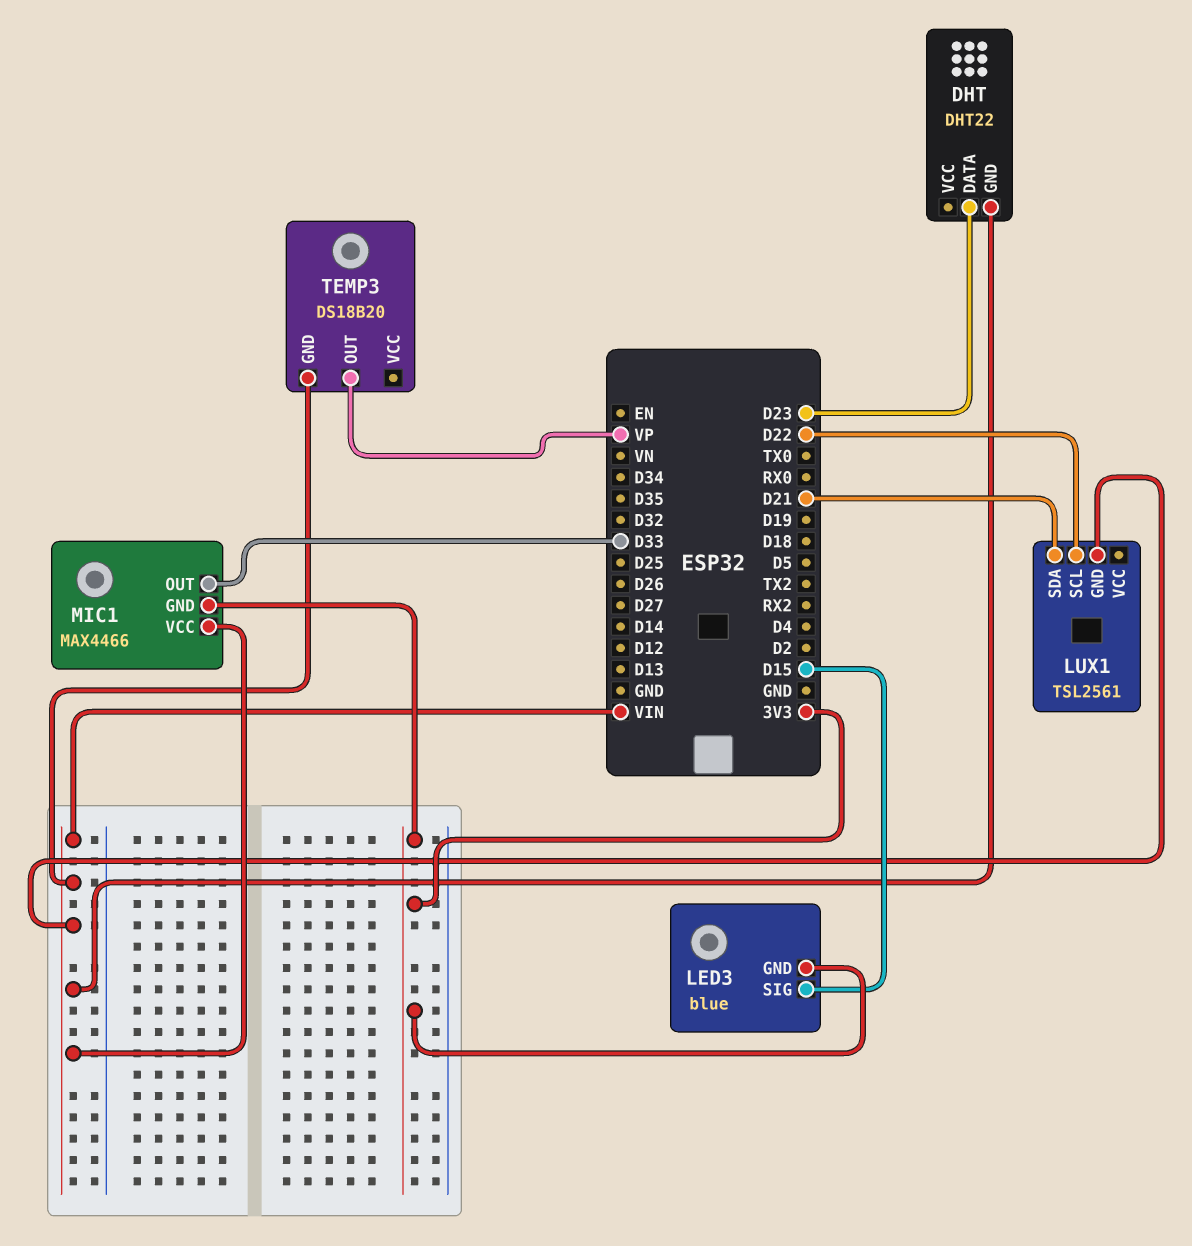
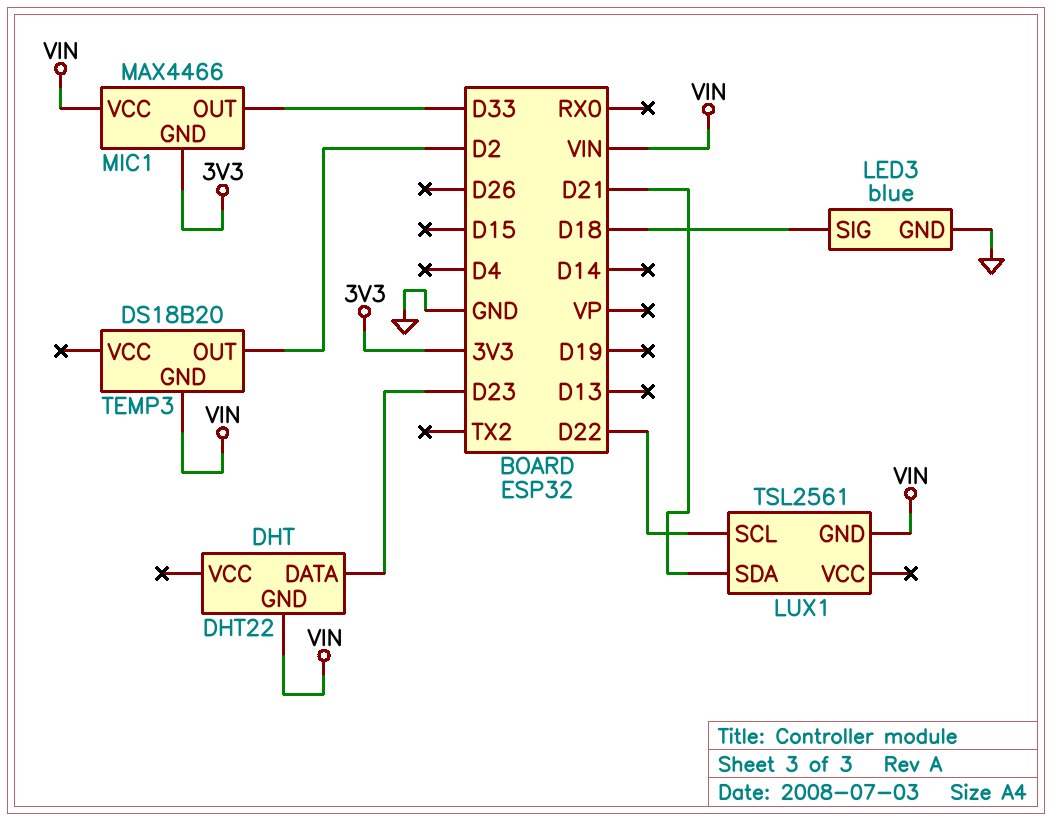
LED3 pin GND: 3V3 -> GND
LED3 pin SIG: D15 -> D18
TEMP3 pin OUT: VP -> D2

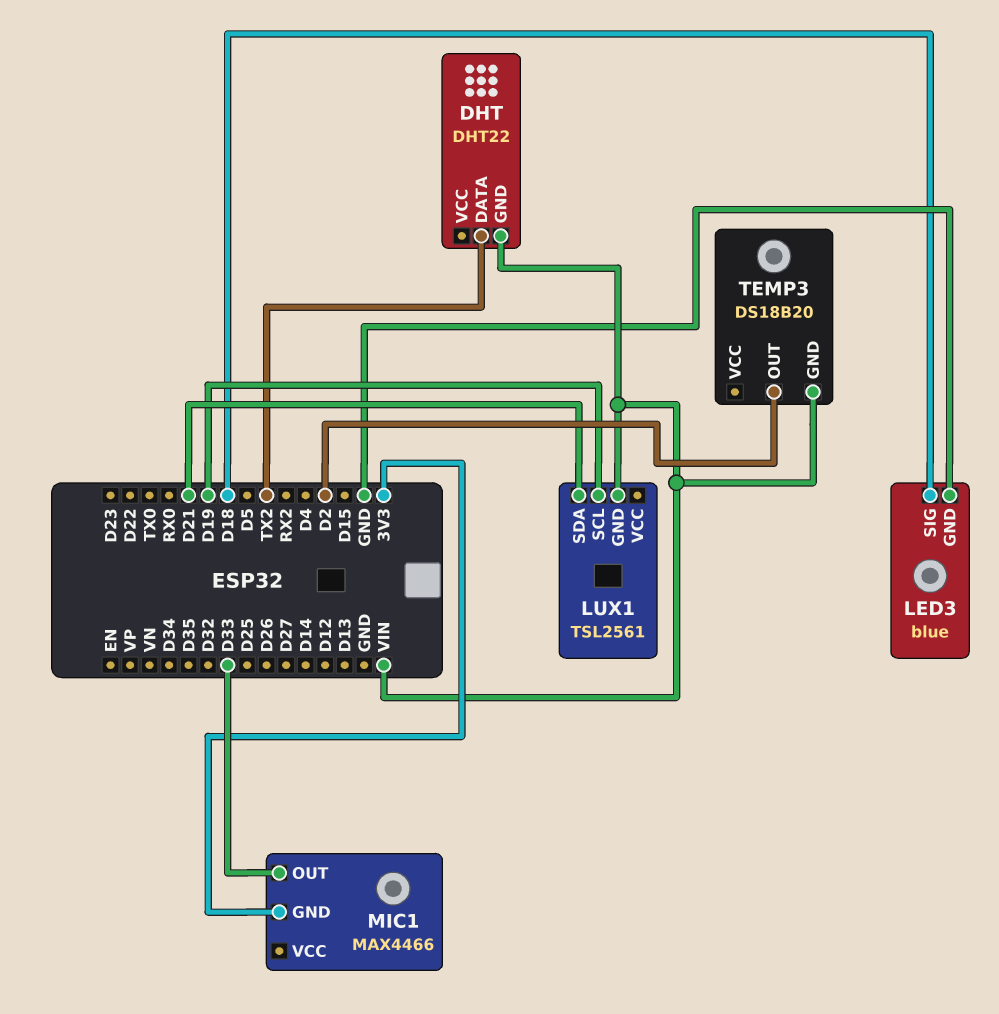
DHT pin DATA: D23 -> TX2
LUX1 pin SCL: D22 -> D19
MIC1 pin VCC: VIN -> none

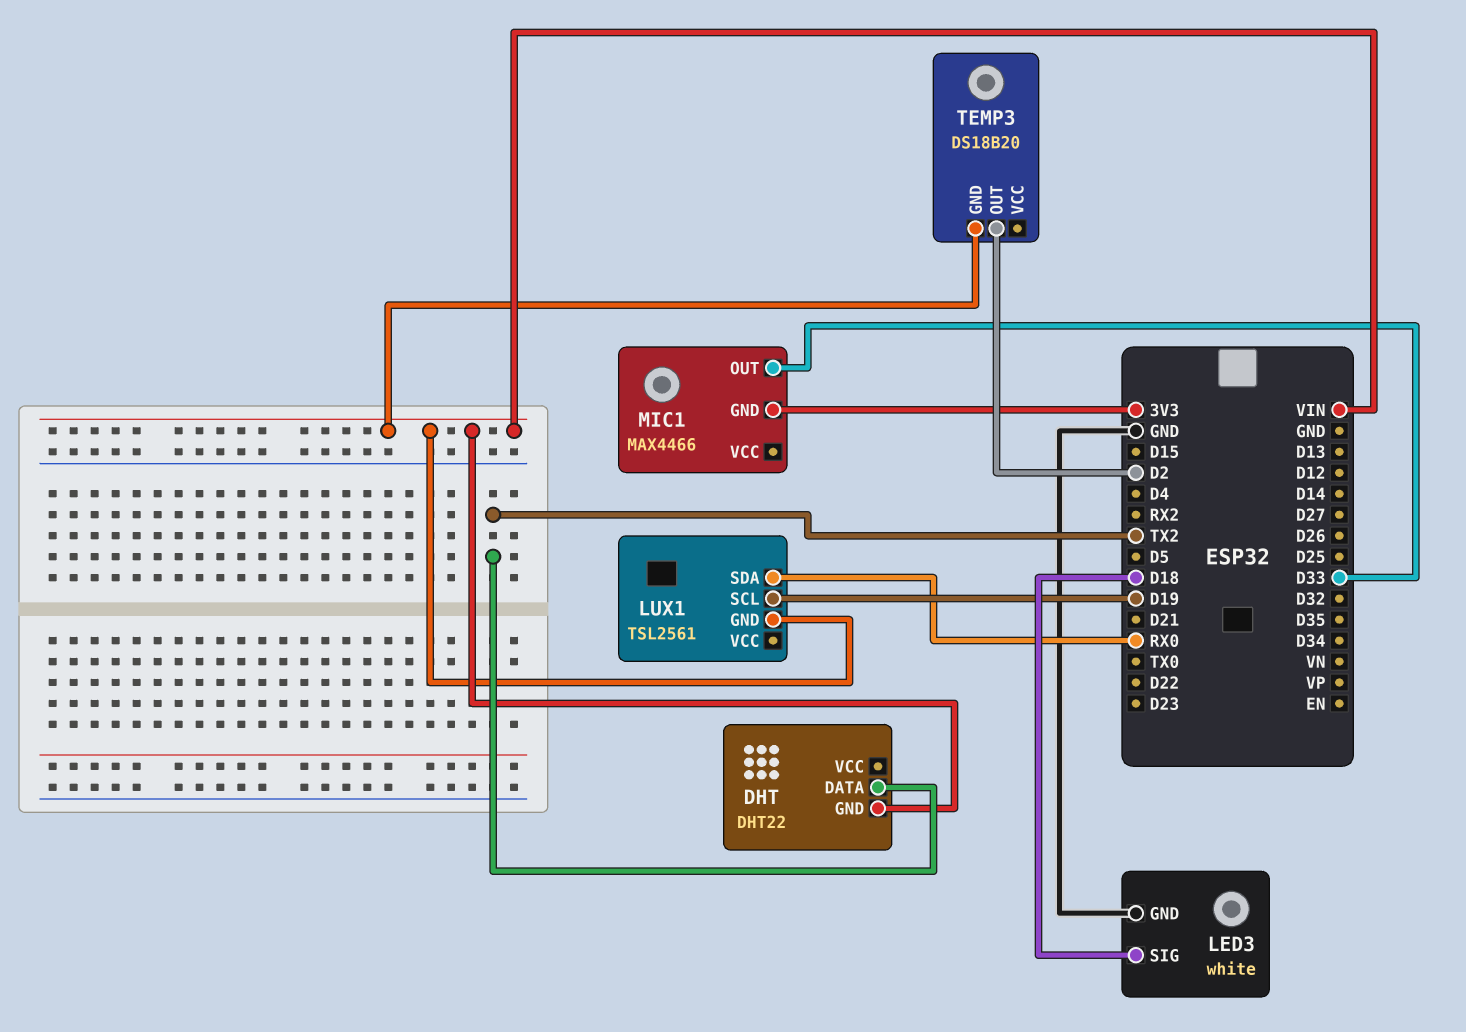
LED3: blue -> white
LUX1 pin SDA: D21 -> RX0

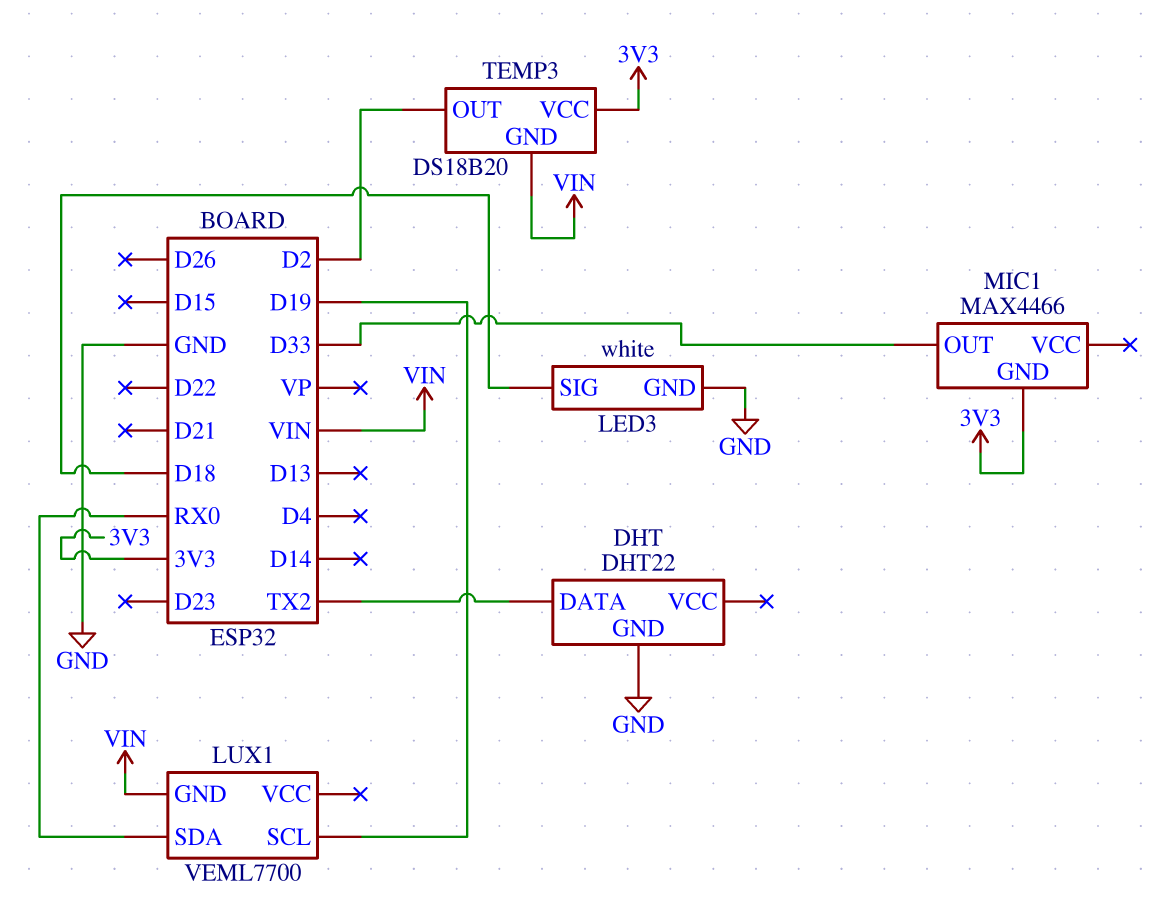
DHT pin GND: VIN -> GND
LUX1: TSL2561 -> VEML7700
TEMP3 pin VCC: none -> 3V3

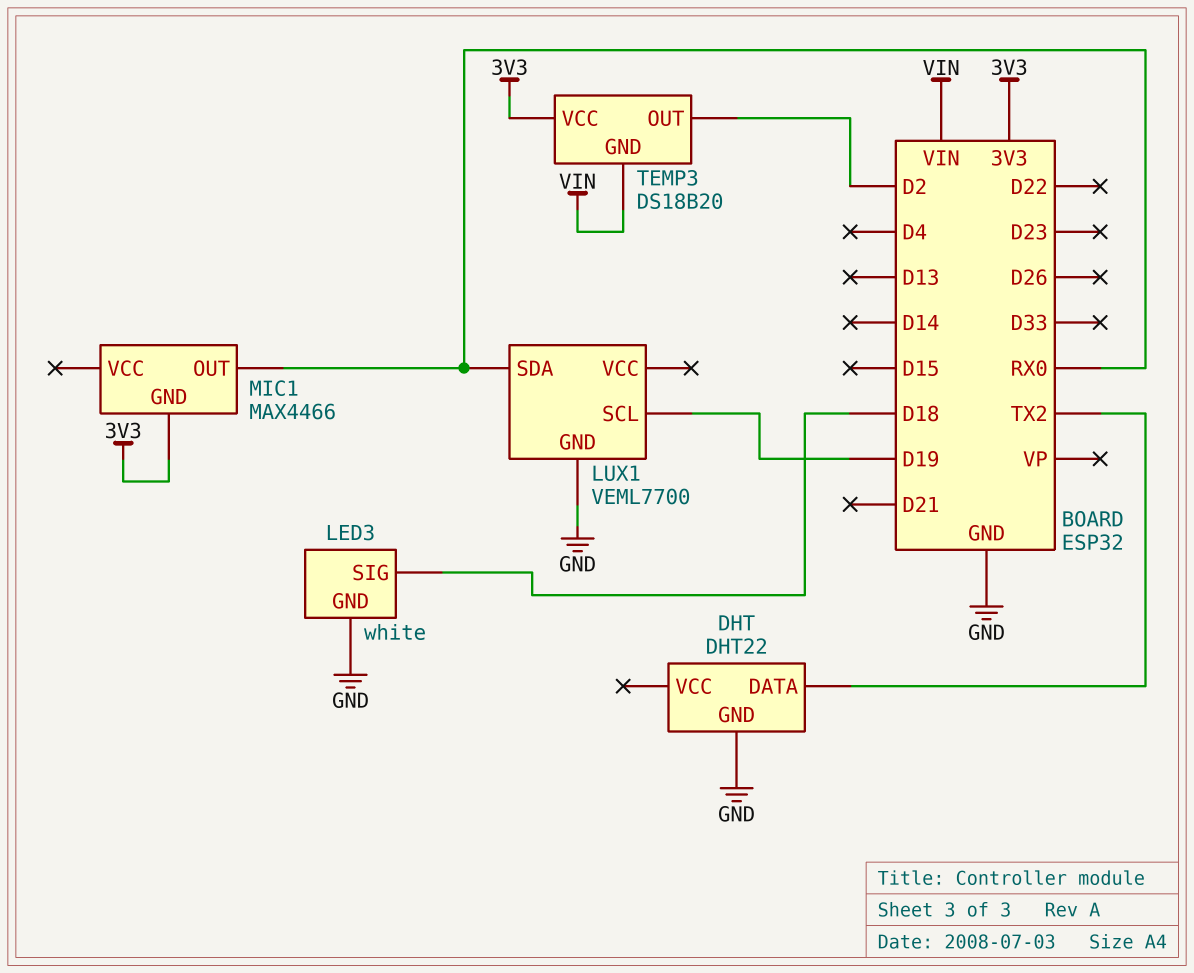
LUX1 pin GND: VIN -> GND
MIC1 pin OUT: D33 -> RX0

